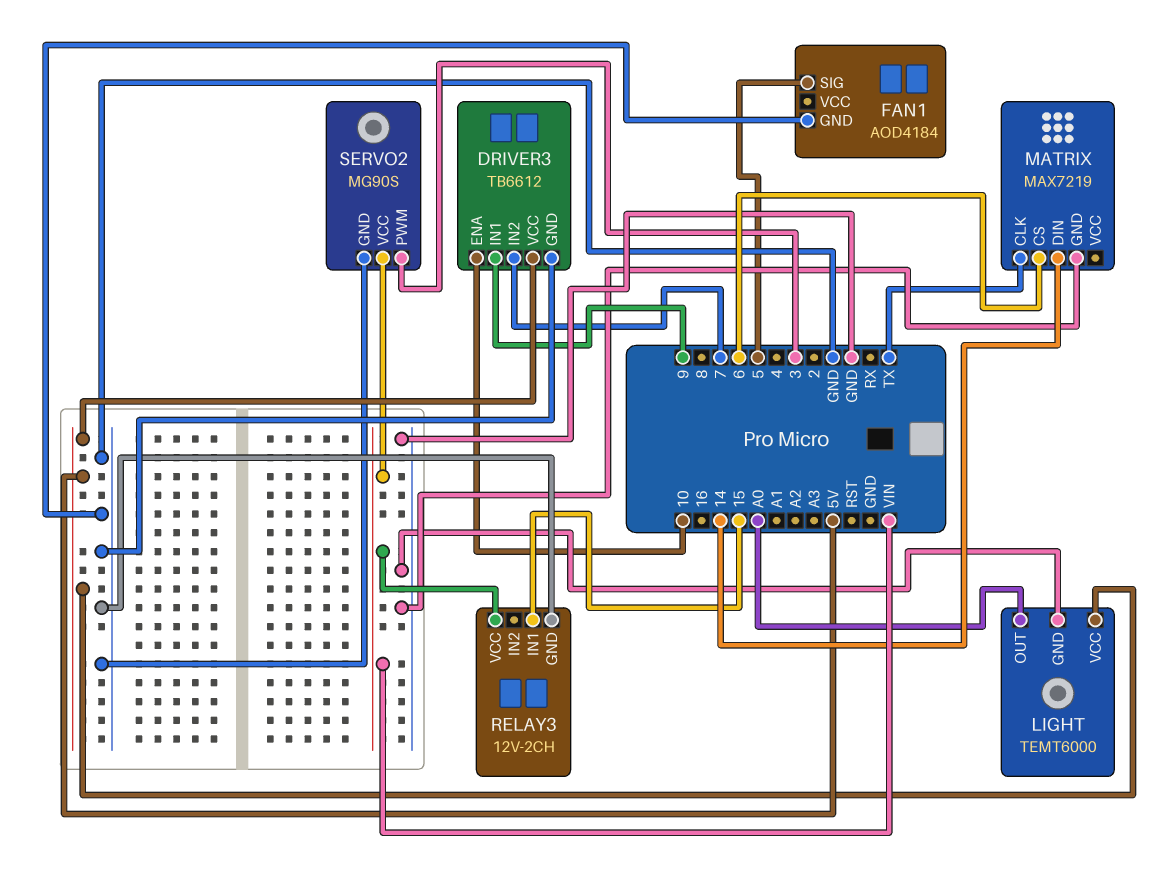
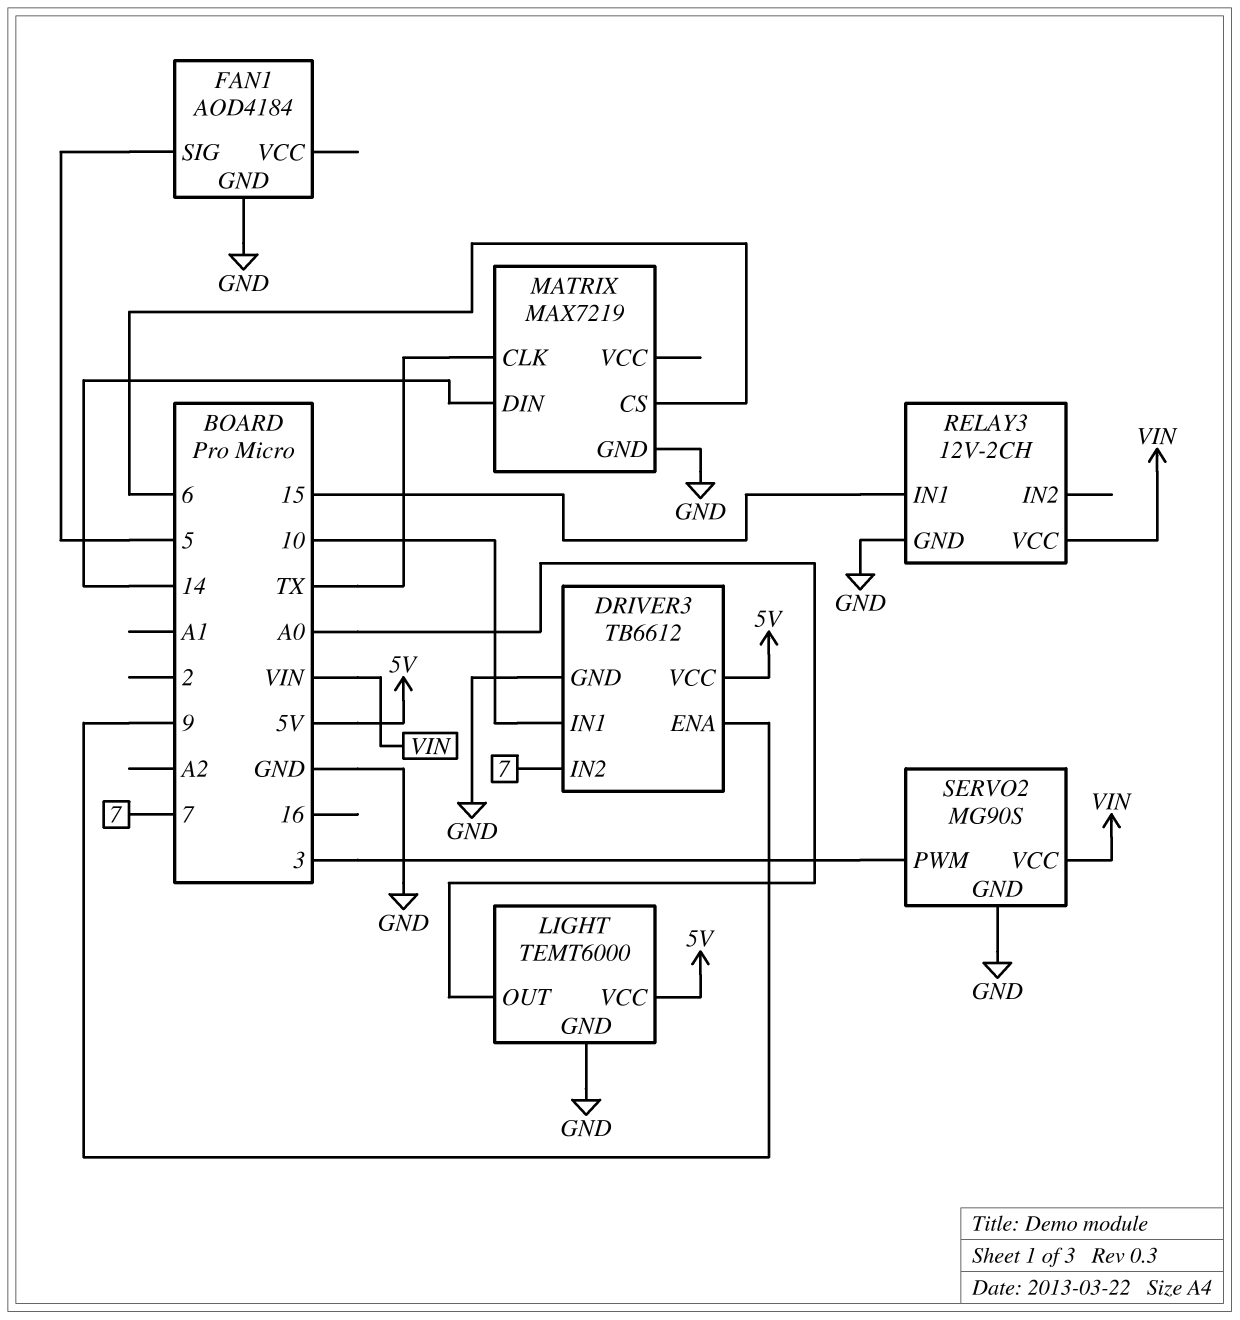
DRIVER3 pin ENA: 10 -> 9
DRIVER3 pin IN1: 9 -> 10

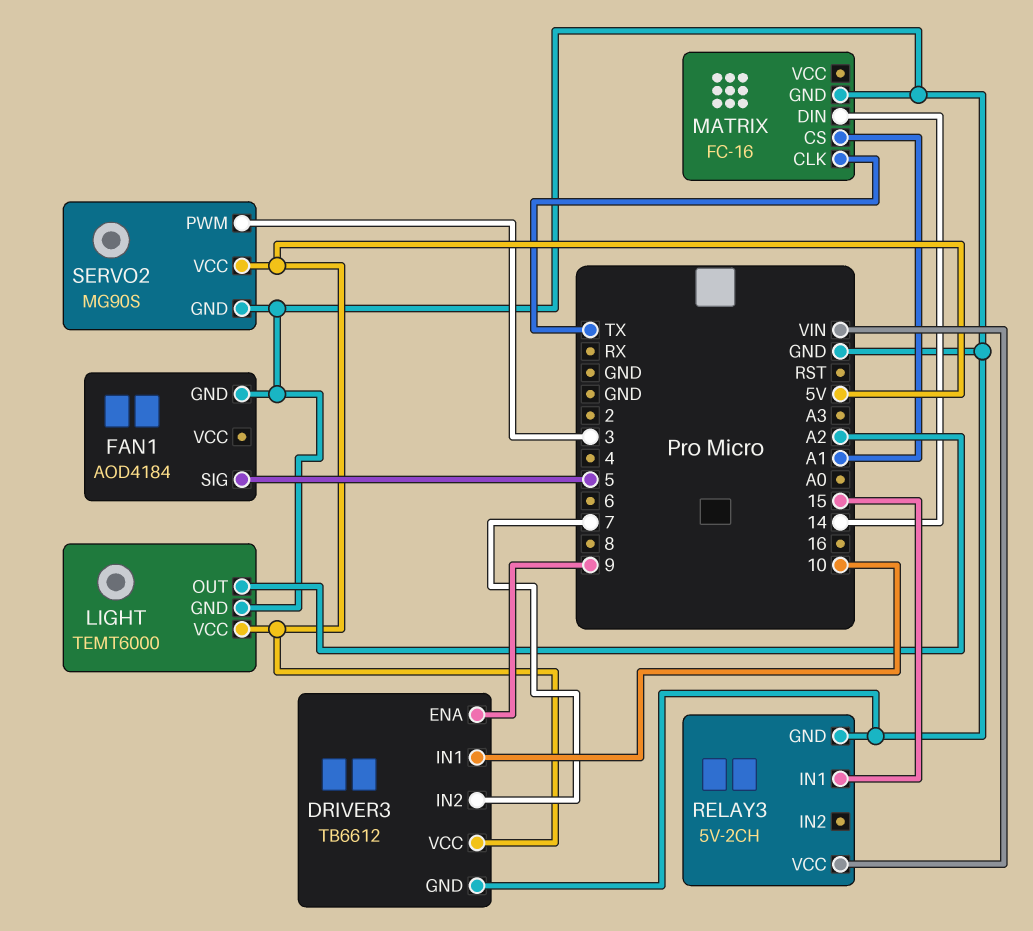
LIGHT pin OUT: A0 -> A2
MATRIX: MAX7219 -> FC-16
MATRIX pin CS: 6 -> A1
RELAY3: 12V-2CH -> 5V-2CH
SERVO2 pin VCC: VIN -> 5V

